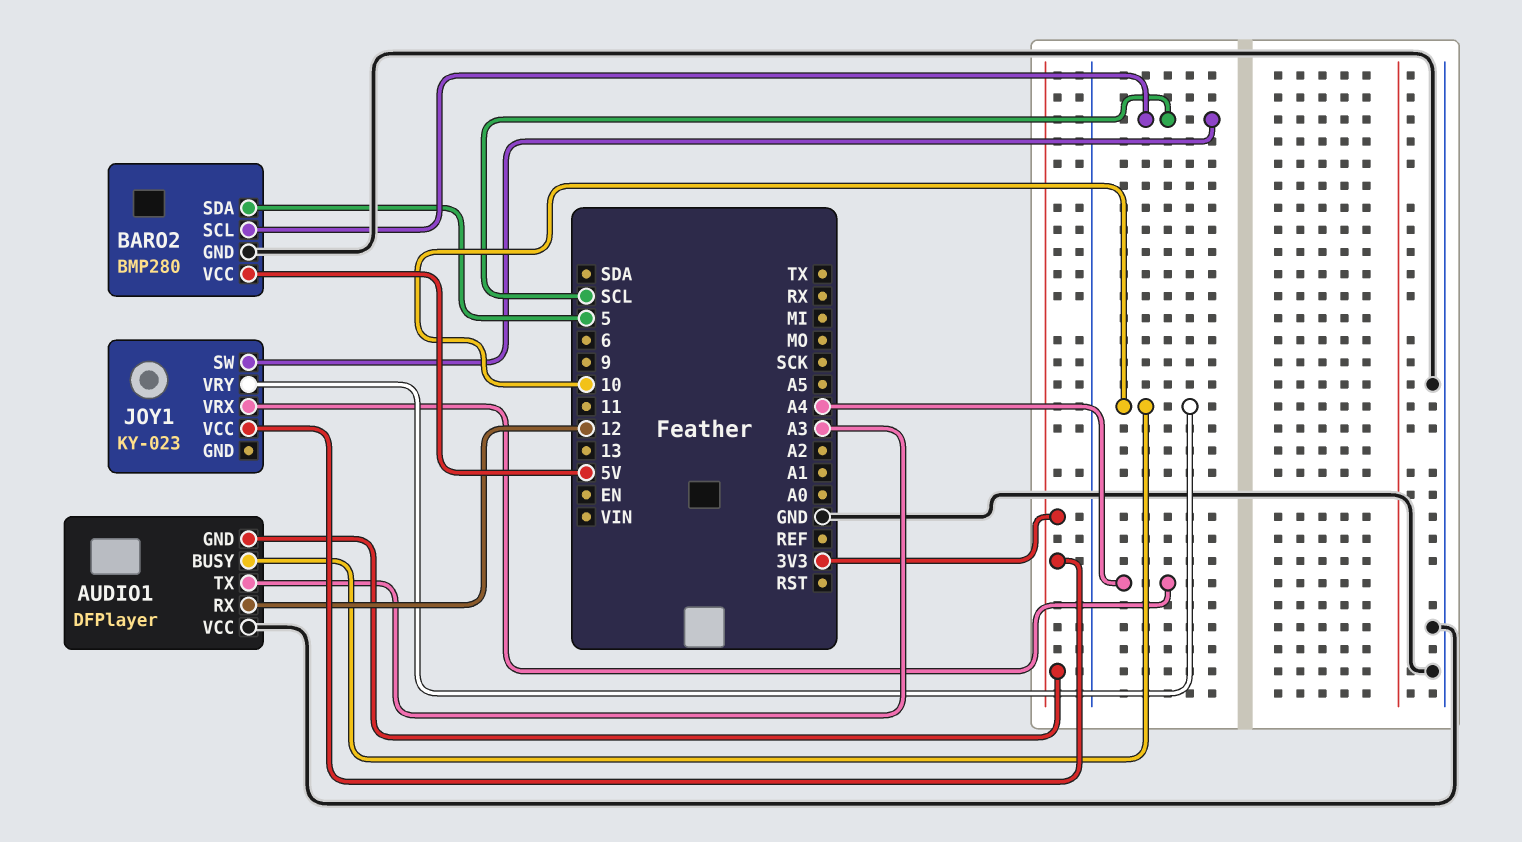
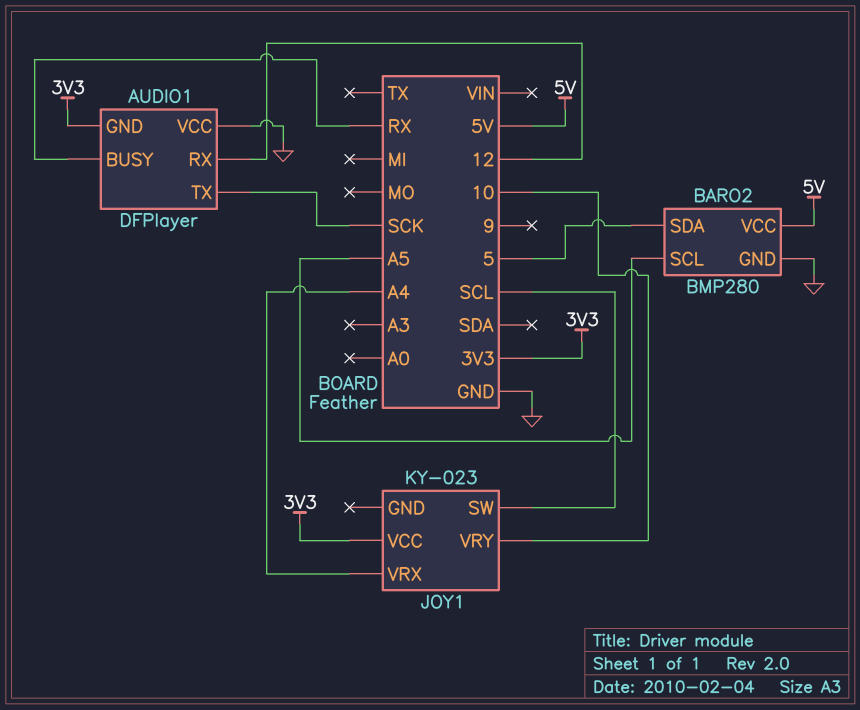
AUDIO1 pin BUSY: 10 -> RX
AUDIO1 pin TX: A3 -> SCK
BARO2 pin SCL: SCL -> A5

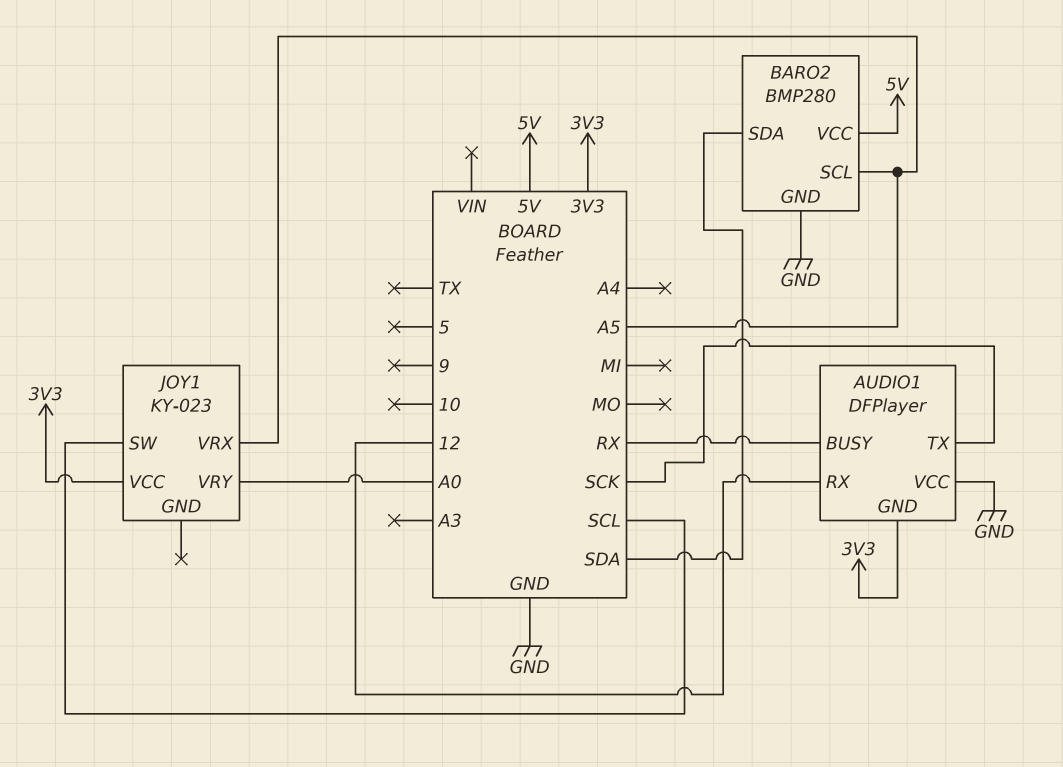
BARO2 pin SDA: 5 -> SDA
JOY1 pin VRX: A4 -> A5
JOY1 pin VRY: 10 -> A0

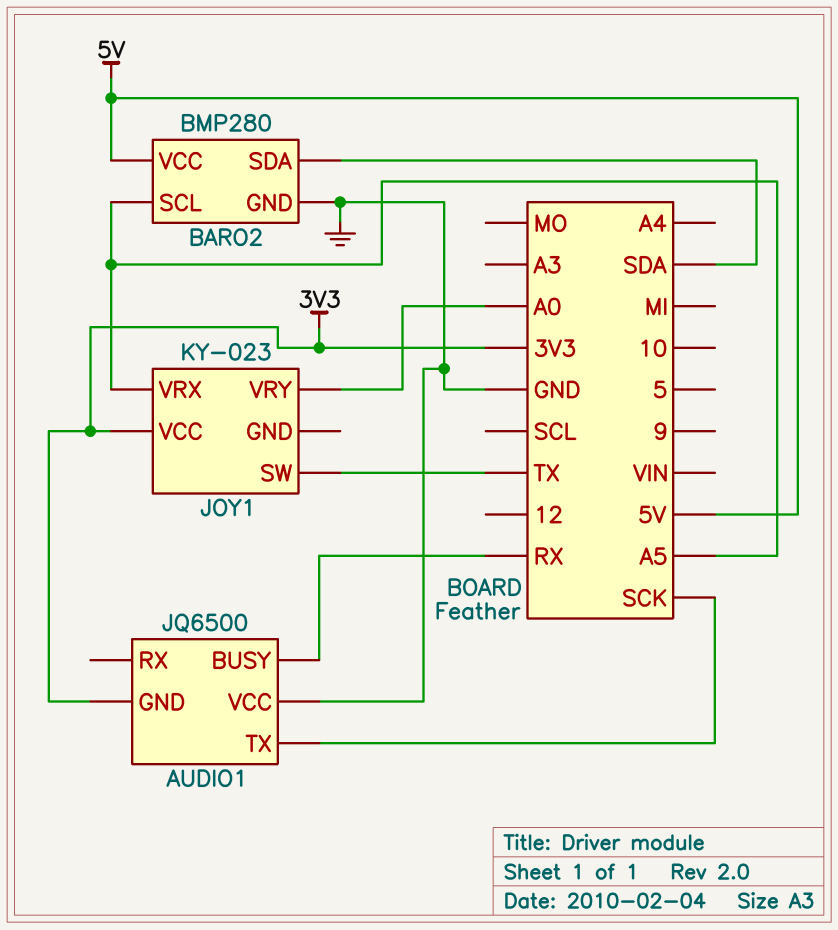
AUDIO1: DFPlayer -> JQ6500
AUDIO1 pin RX: 12 -> none
JOY1 pin SW: SCL -> TX

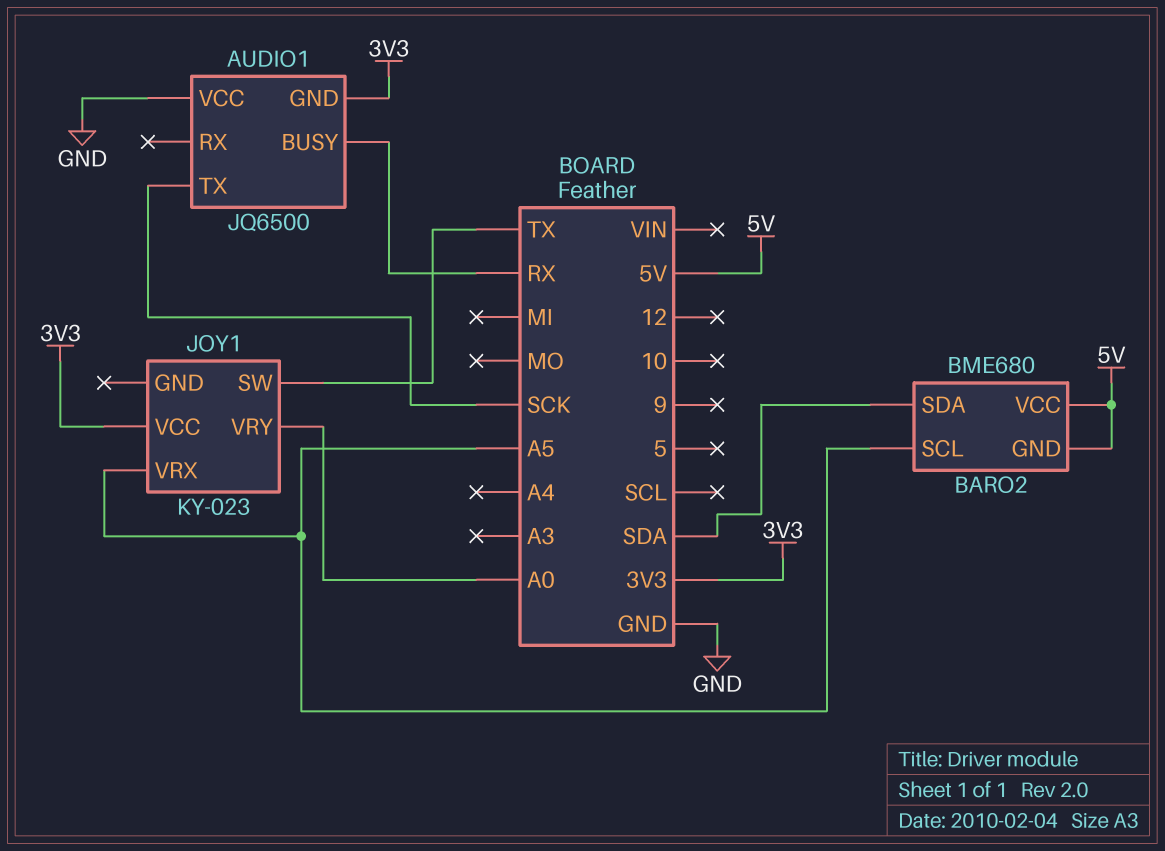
BARO2: BMP280 -> BME680
BARO2 pin GND: GND -> 5V

